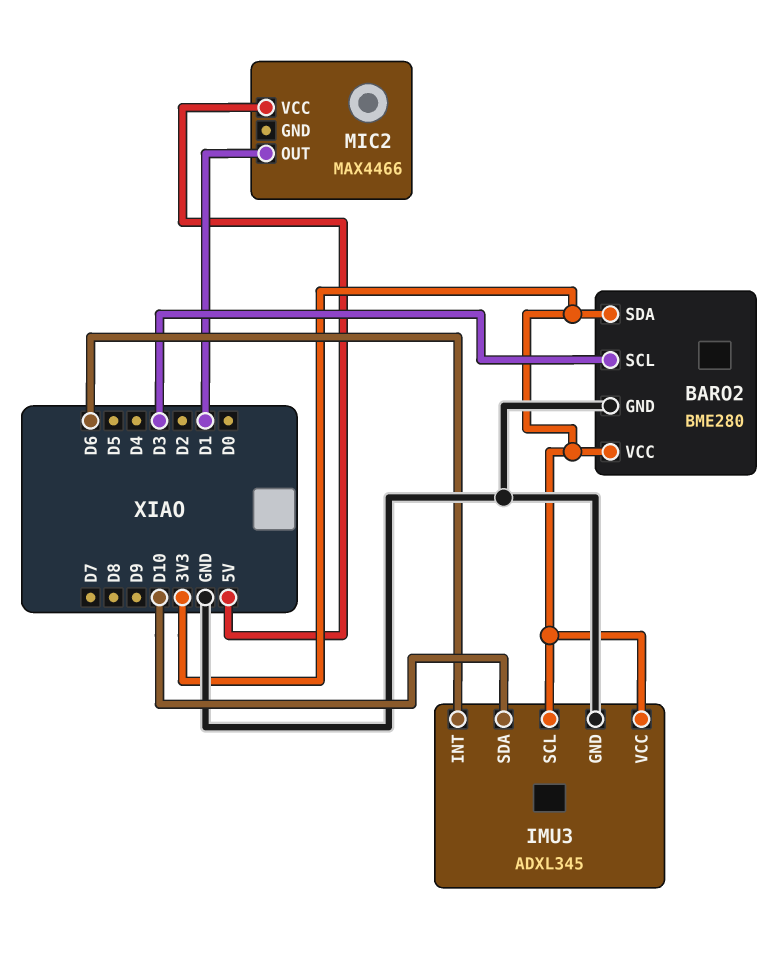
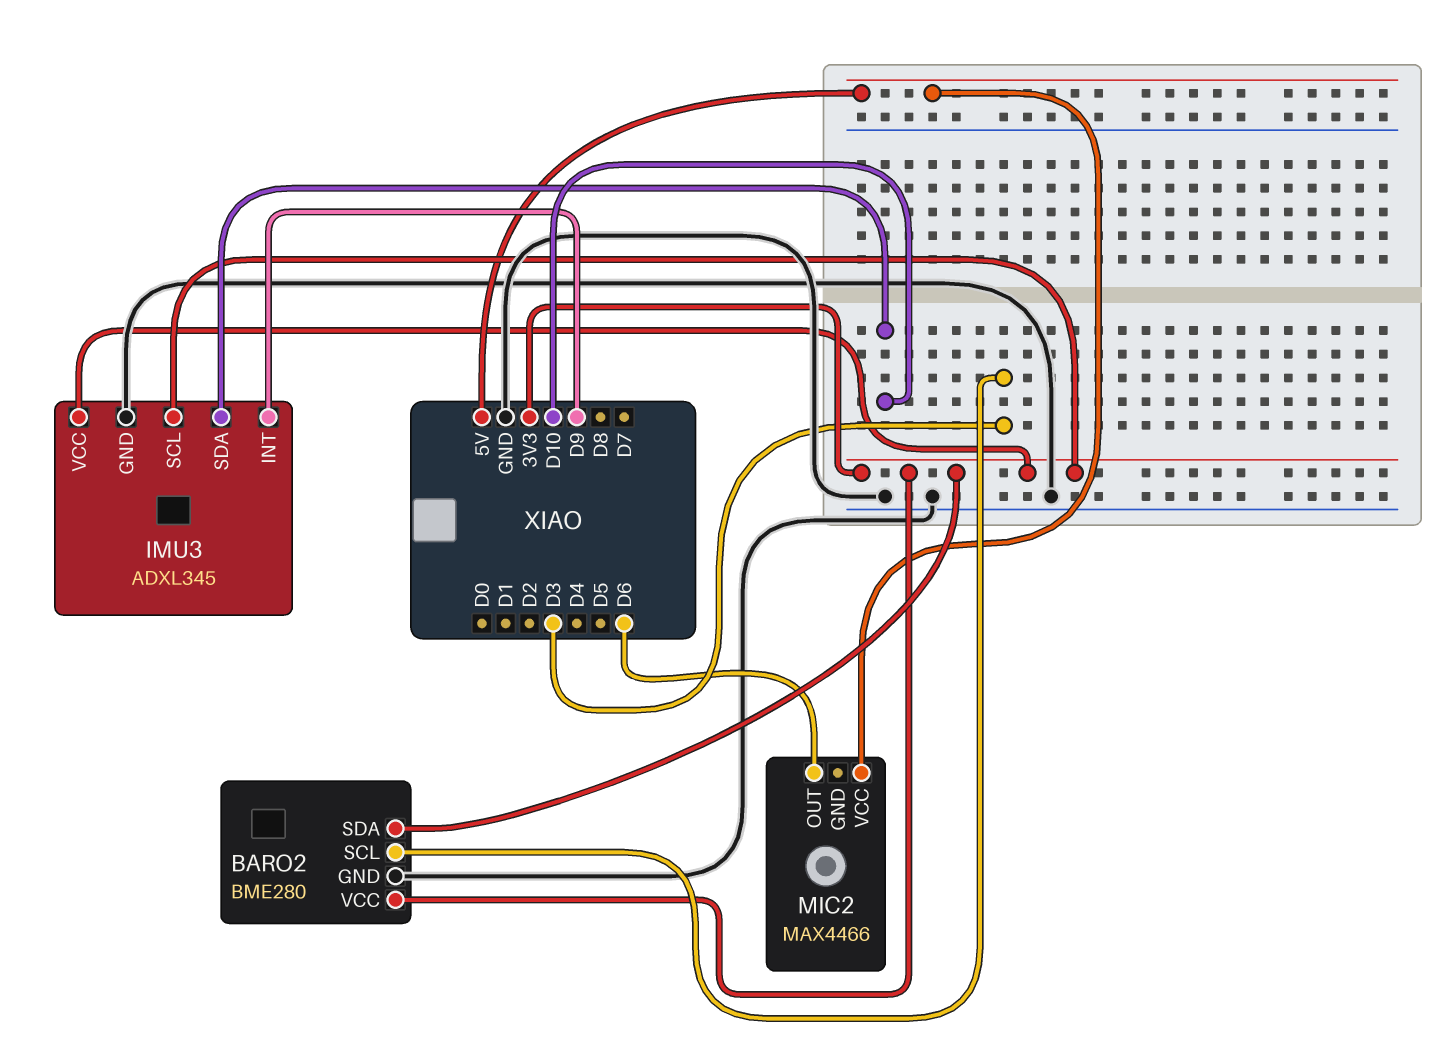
IMU3 pin INT: D6 -> D9
MIC2 pin OUT: D1 -> D6

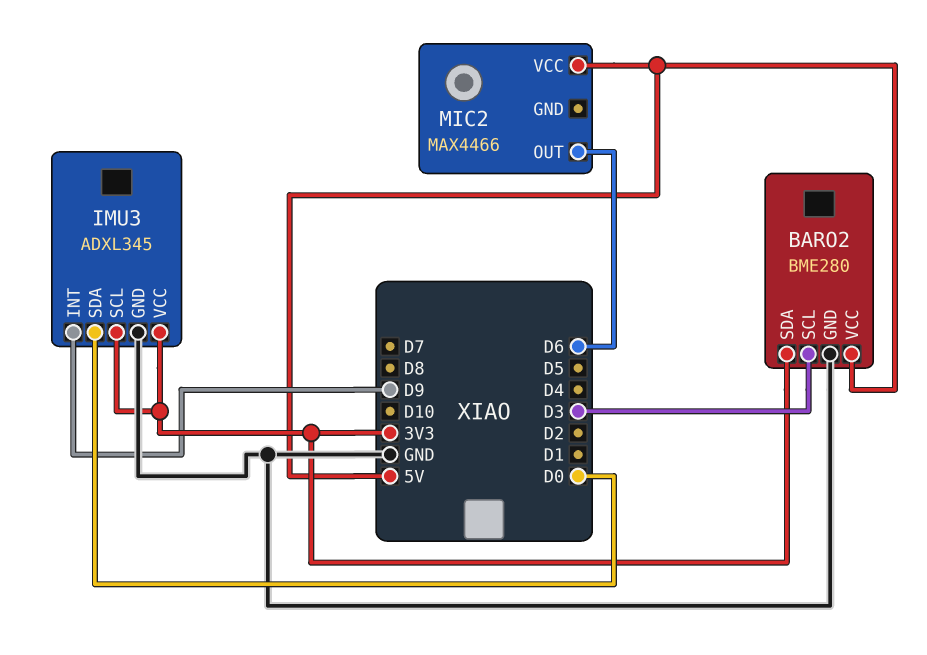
BARO2 pin VCC: 3V3 -> 5V
IMU3 pin SDA: D10 -> D0

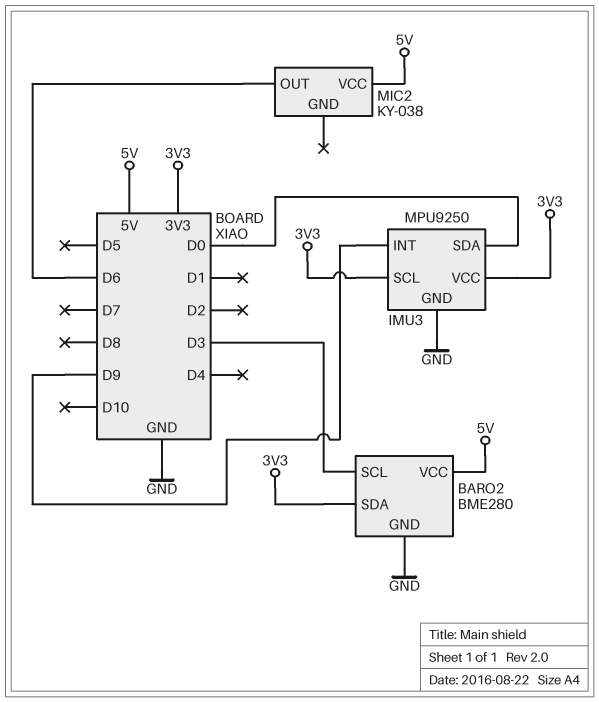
IMU3: ADXL345 -> MPU9250
MIC2: MAX4466 -> KY-038

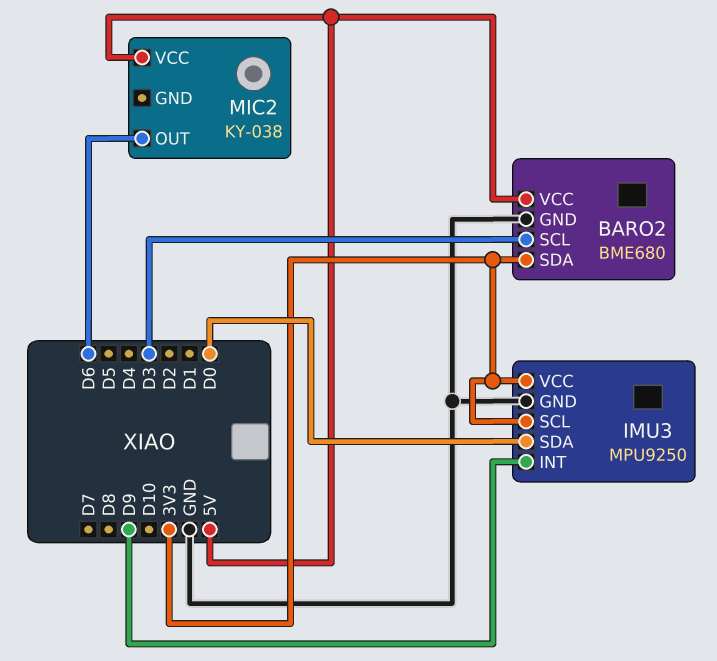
BARO2: BME280 -> BME680

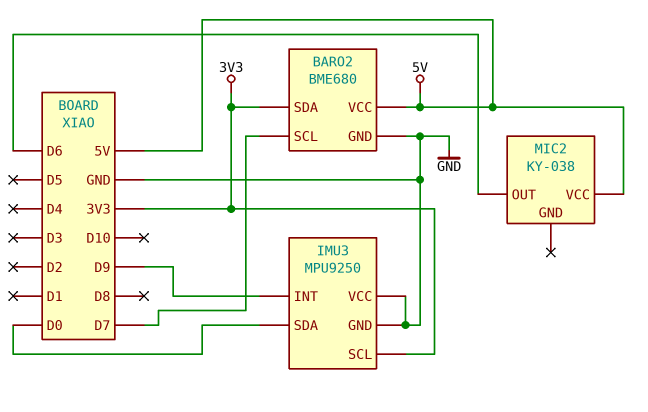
BARO2 pin SCL: D3 -> D7
IMU3 pin VCC: 3V3 -> GND

